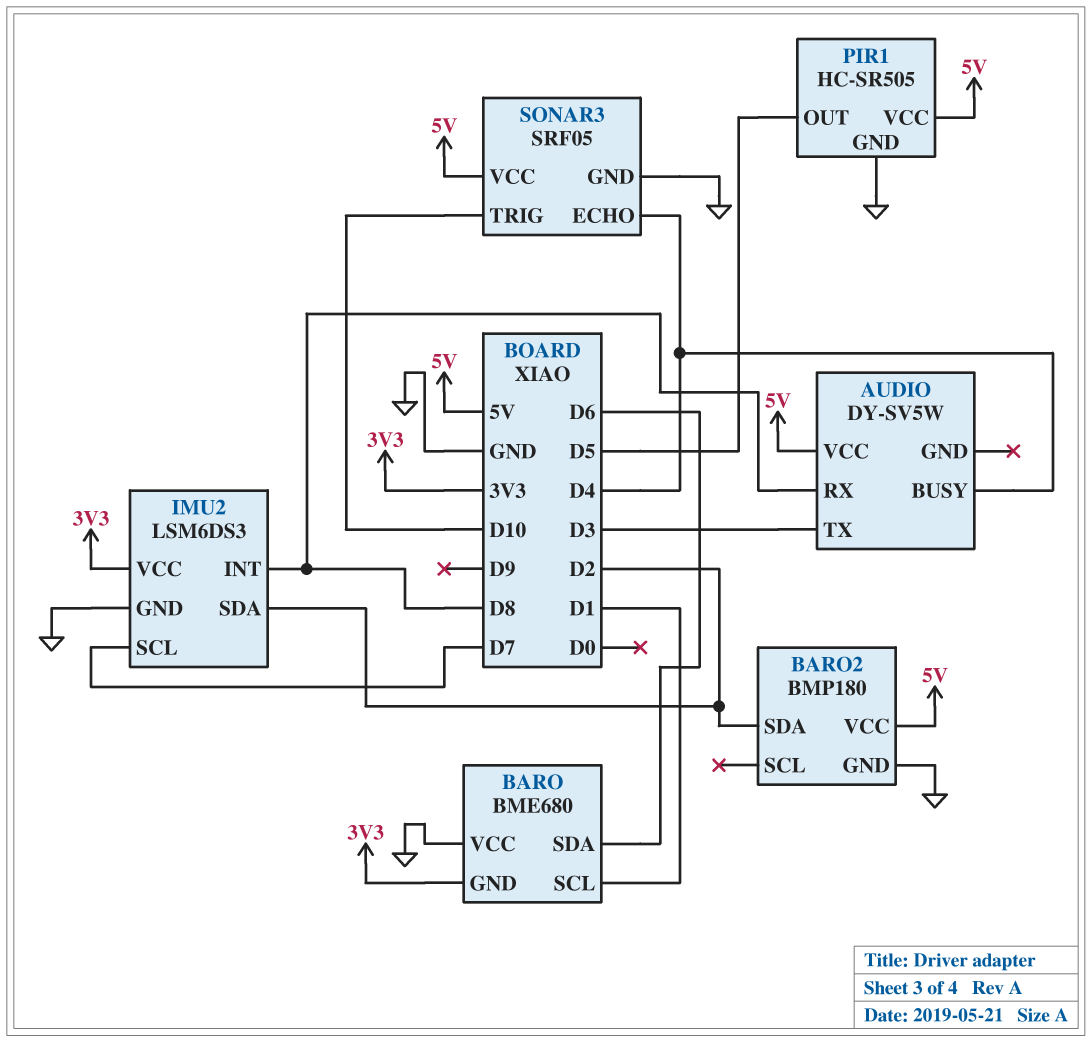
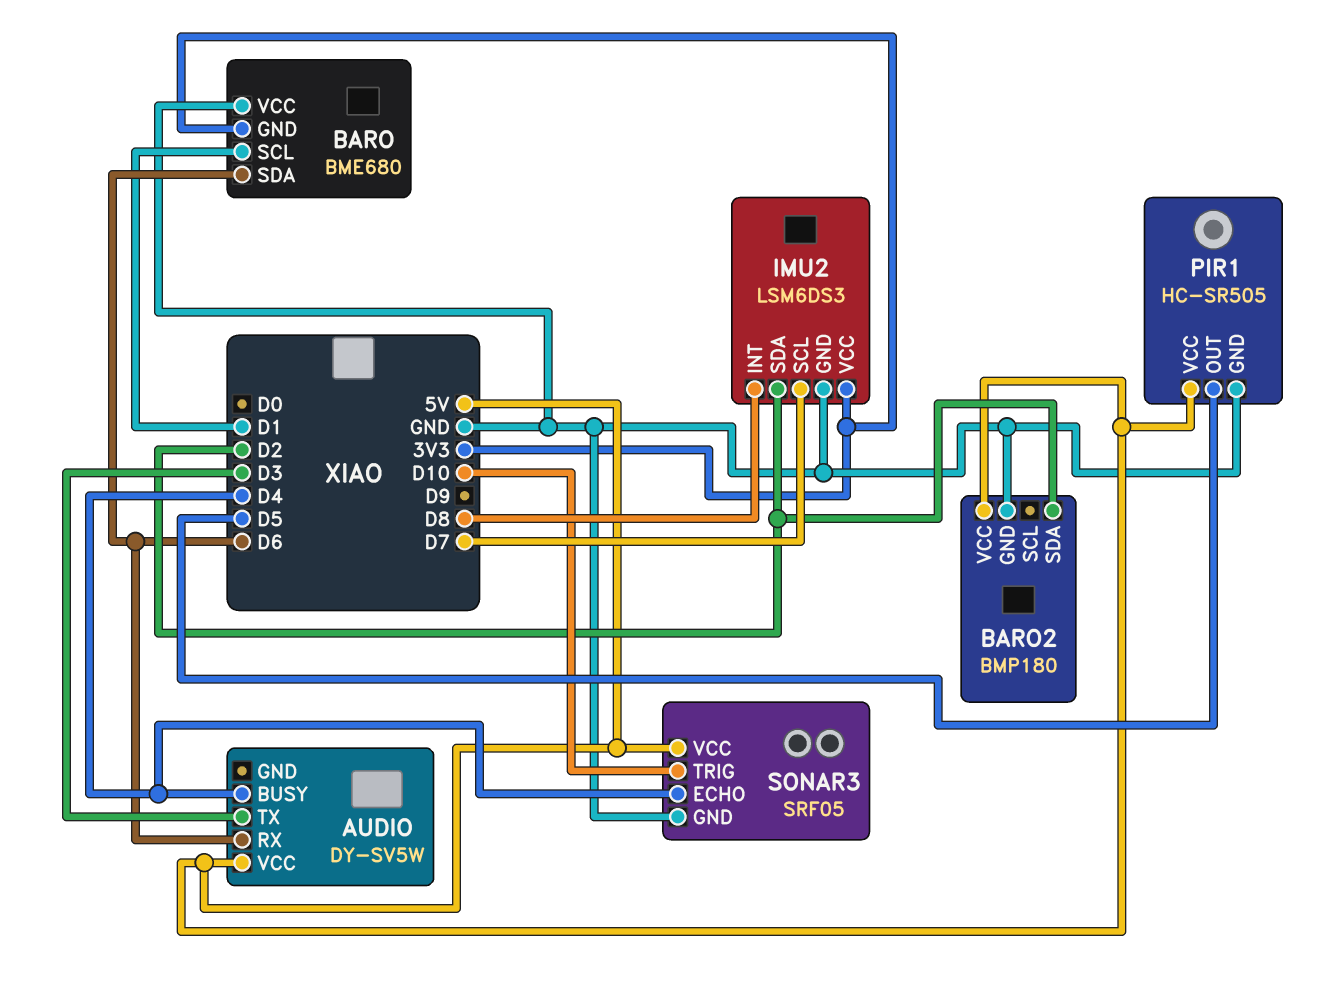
AUDIO pin RX: D8 -> D6

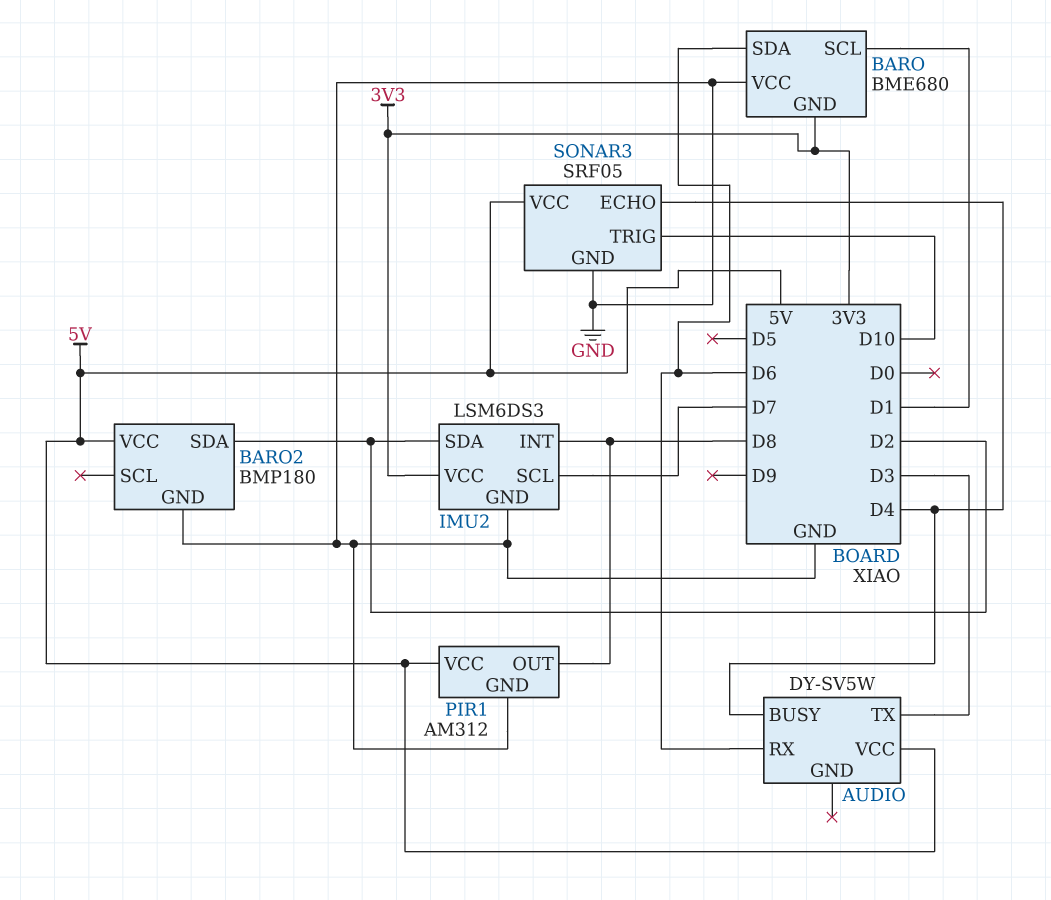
PIR1: HC-SR505 -> AM312
PIR1 pin OUT: D5 -> D8

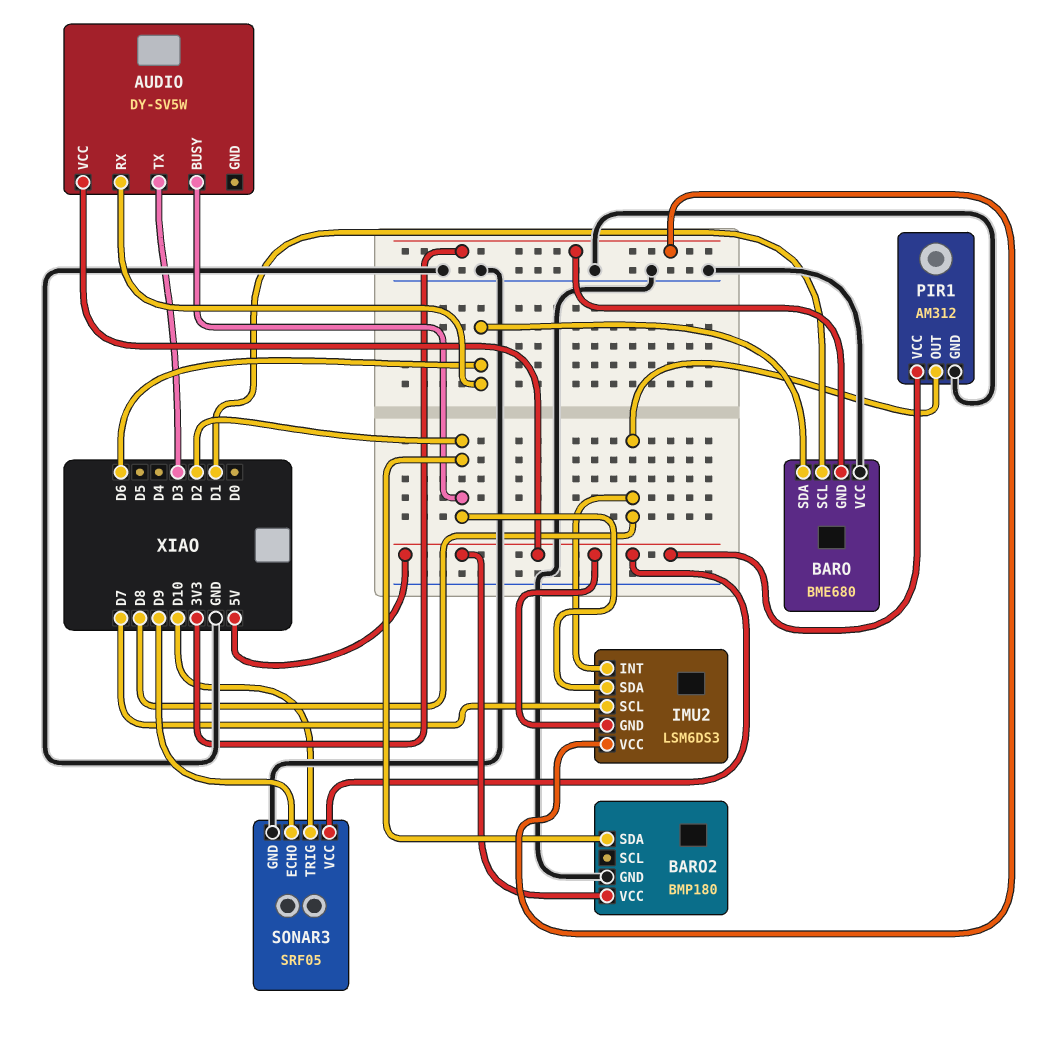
AUDIO pin BUSY: D4 -> D2
IMU2 pin GND: GND -> 5V
SONAR3 pin ECHO: D4 -> D9

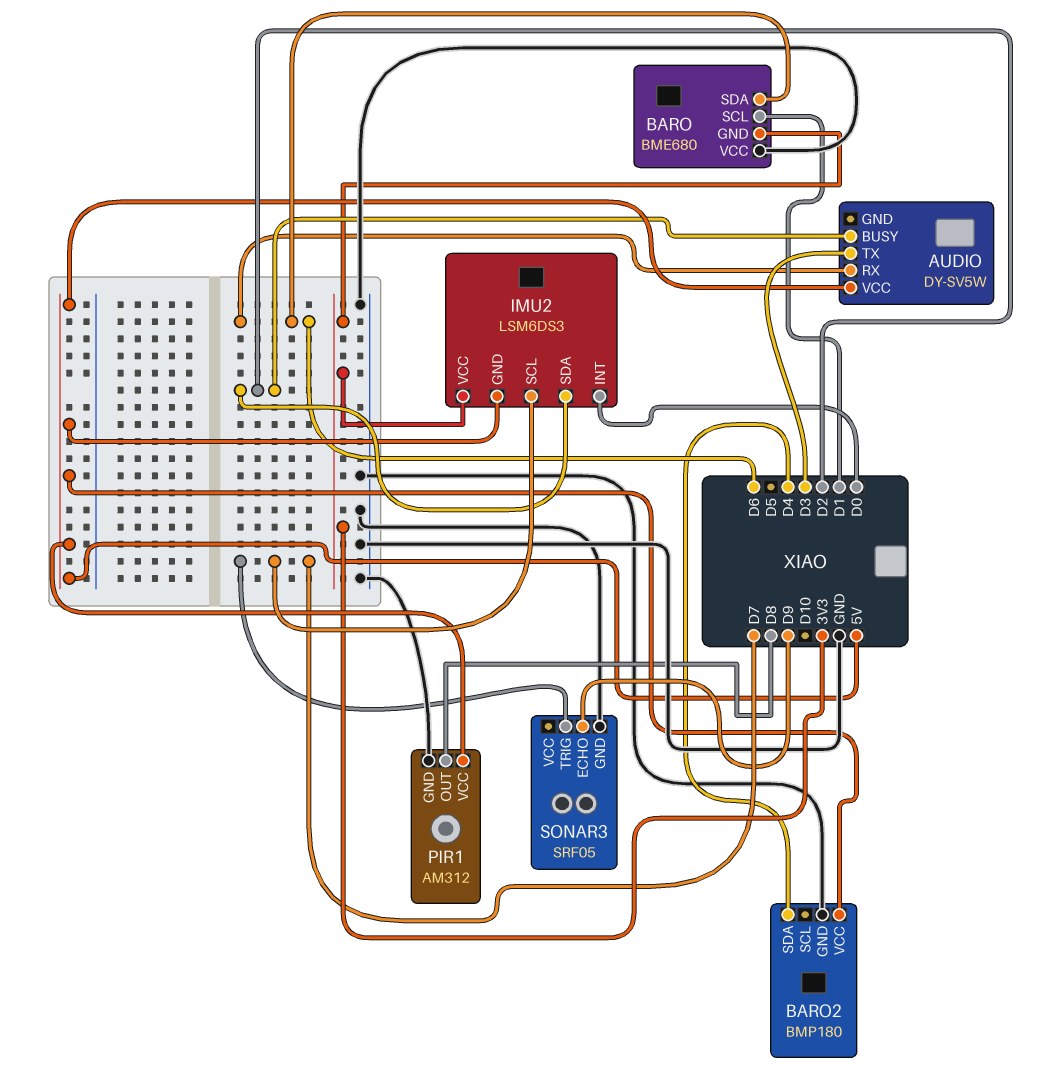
BARO2 pin SDA: D2 -> D4
IMU2 pin INT: D8 -> D0
SONAR3 pin TRIG: D10 -> D7
SONAR3 pin VCC: 5V -> none

